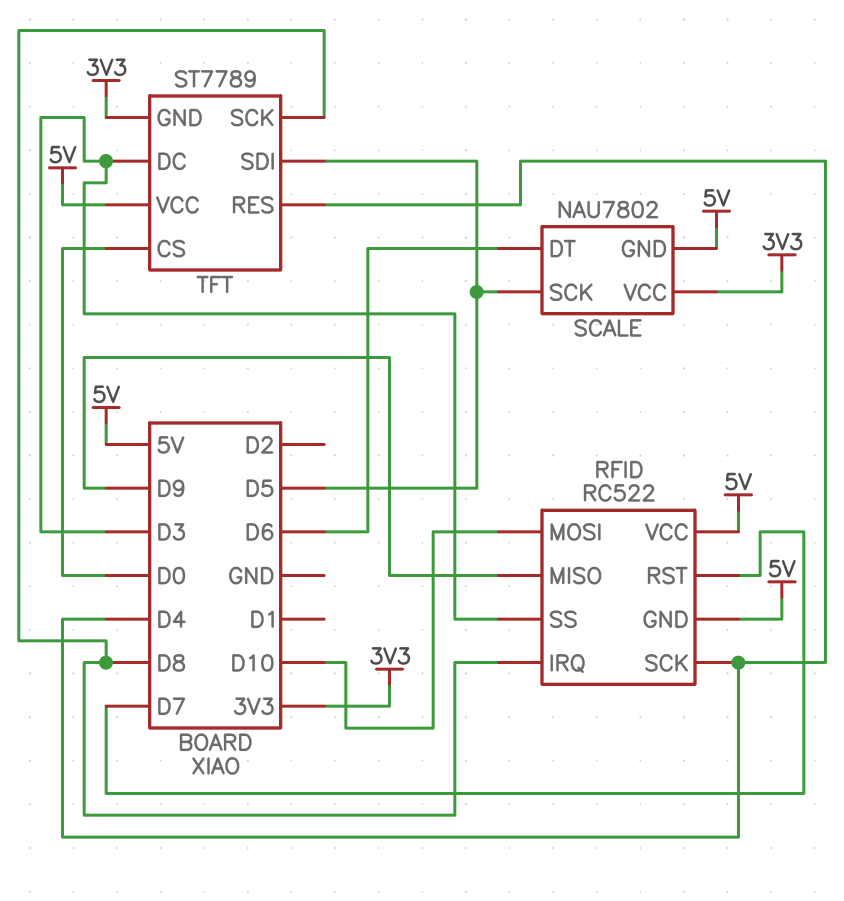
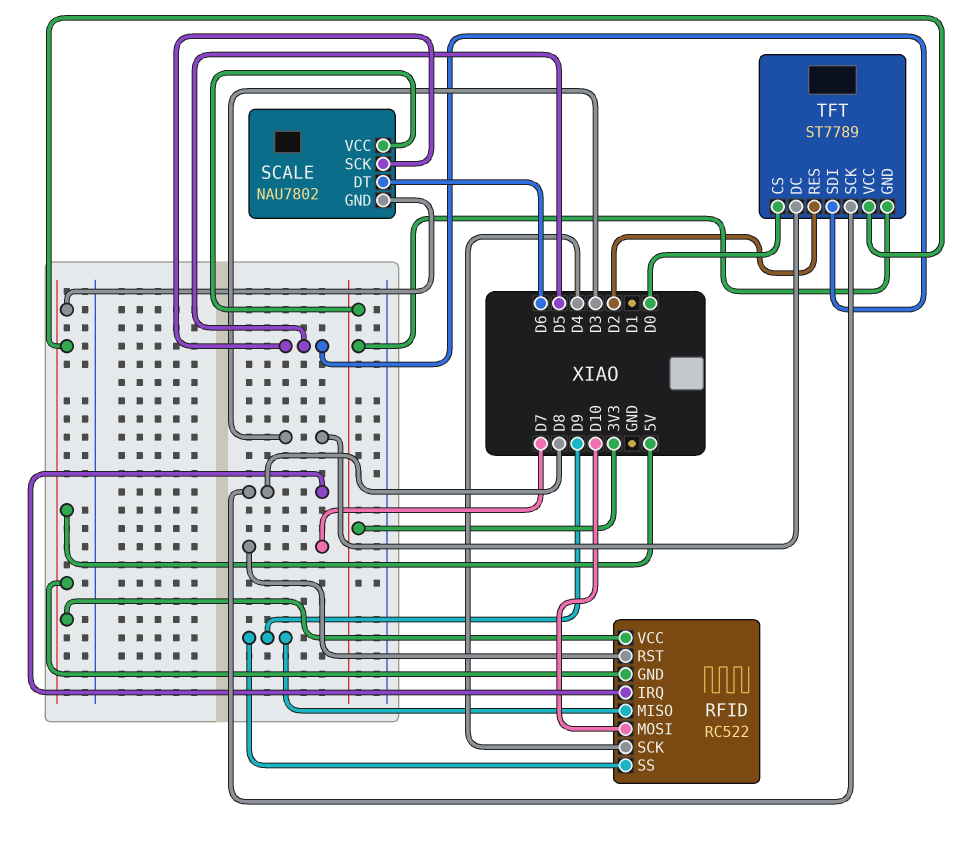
RFID pin SS: D3 -> D9
TFT pin RES: D4 -> D2

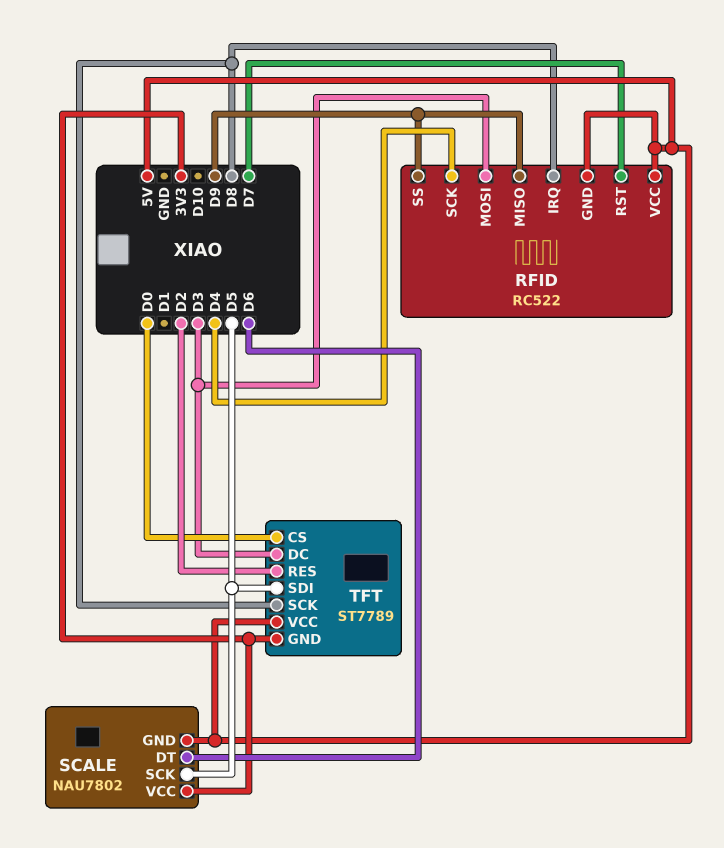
RFID pin MOSI: D10 -> D3

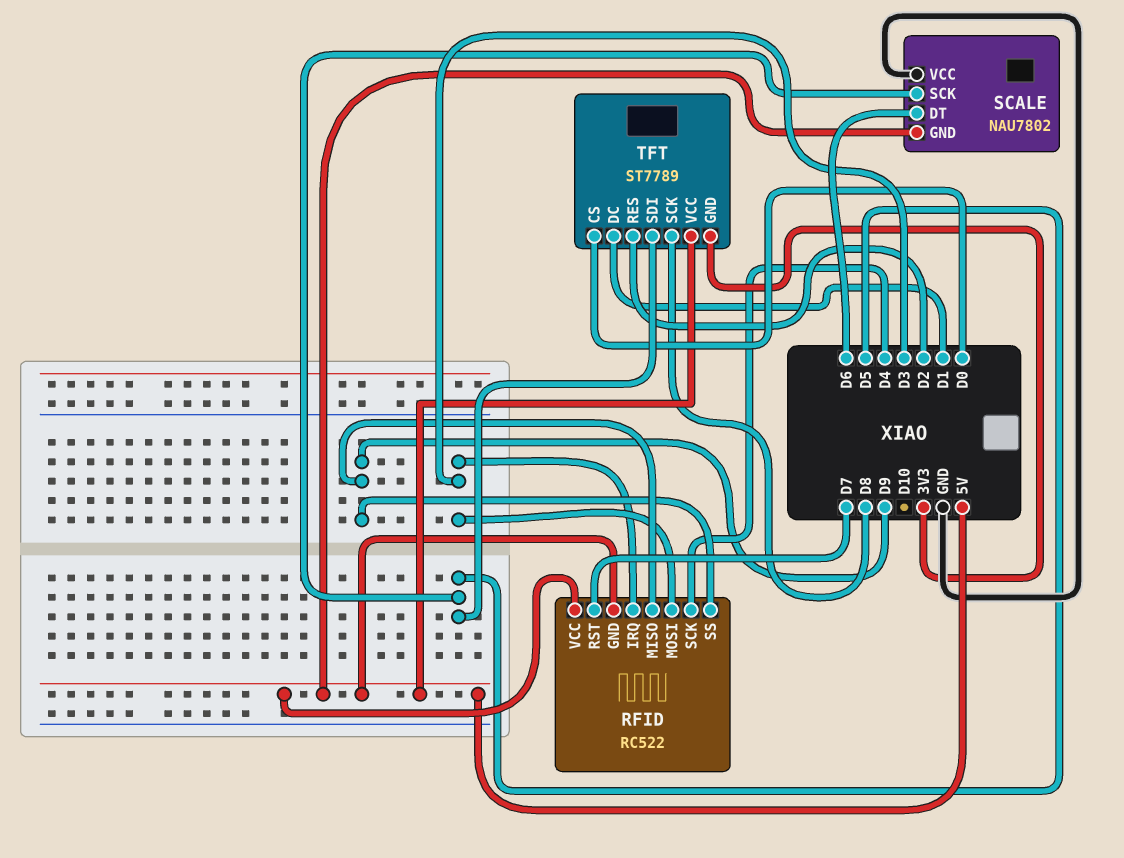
RFID pin IRQ: D8 -> D3
SCALE pin VCC: 3V3 -> GND
TFT pin DC: D3 -> D1

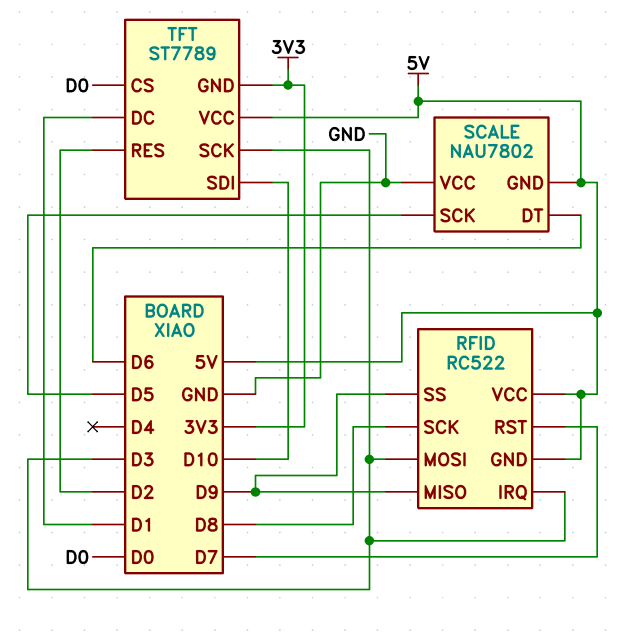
RFID pin SCK: D4 -> D8
TFT pin SCK: D8 -> D3
TFT pin SDI: D5 -> D10

